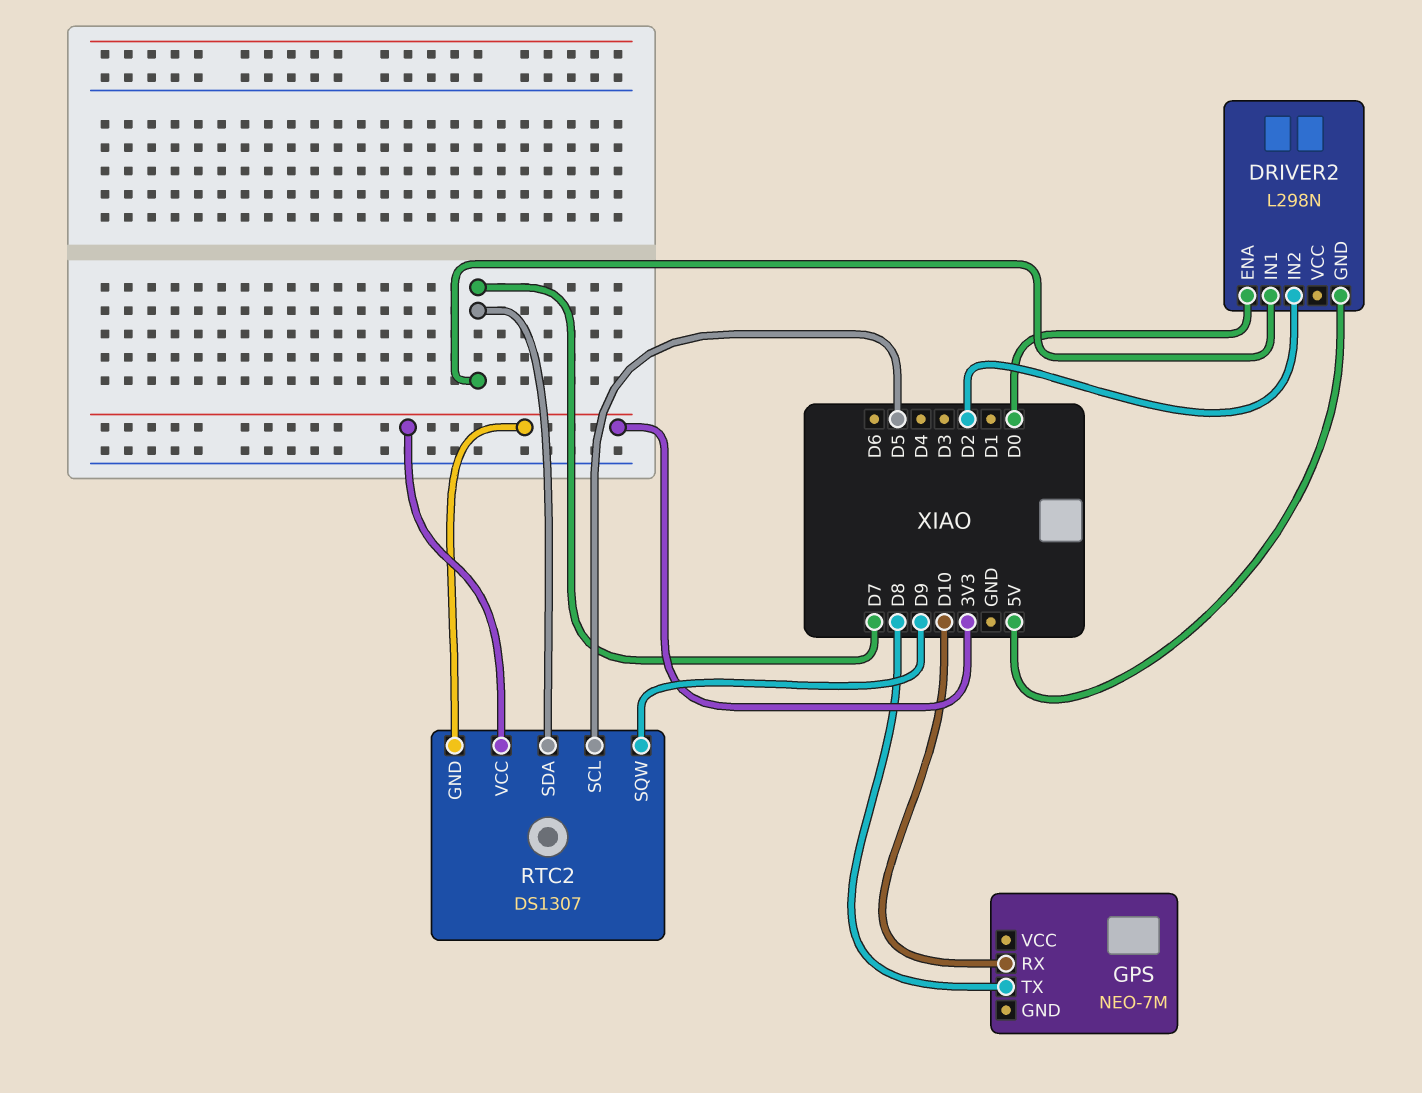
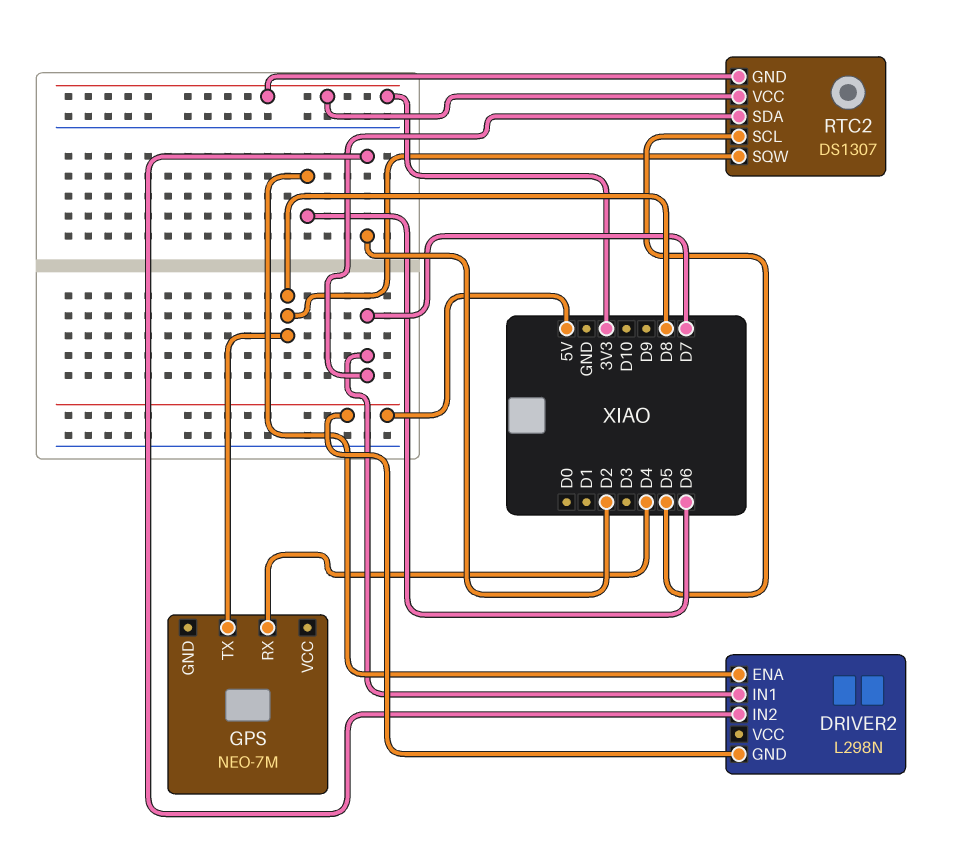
DRIVER2 pin ENA: D0 -> D6
GPS pin RX: D10 -> D4
RTC2 pin SQW: D9 -> D8

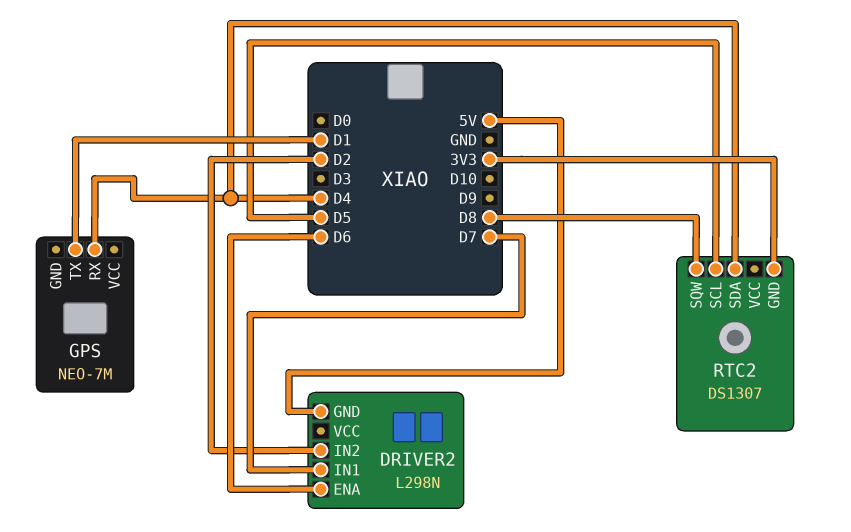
GPS pin TX: D8 -> D1
RTC2 pin SDA: D7 -> D4
RTC2 pin VCC: 3V3 -> none

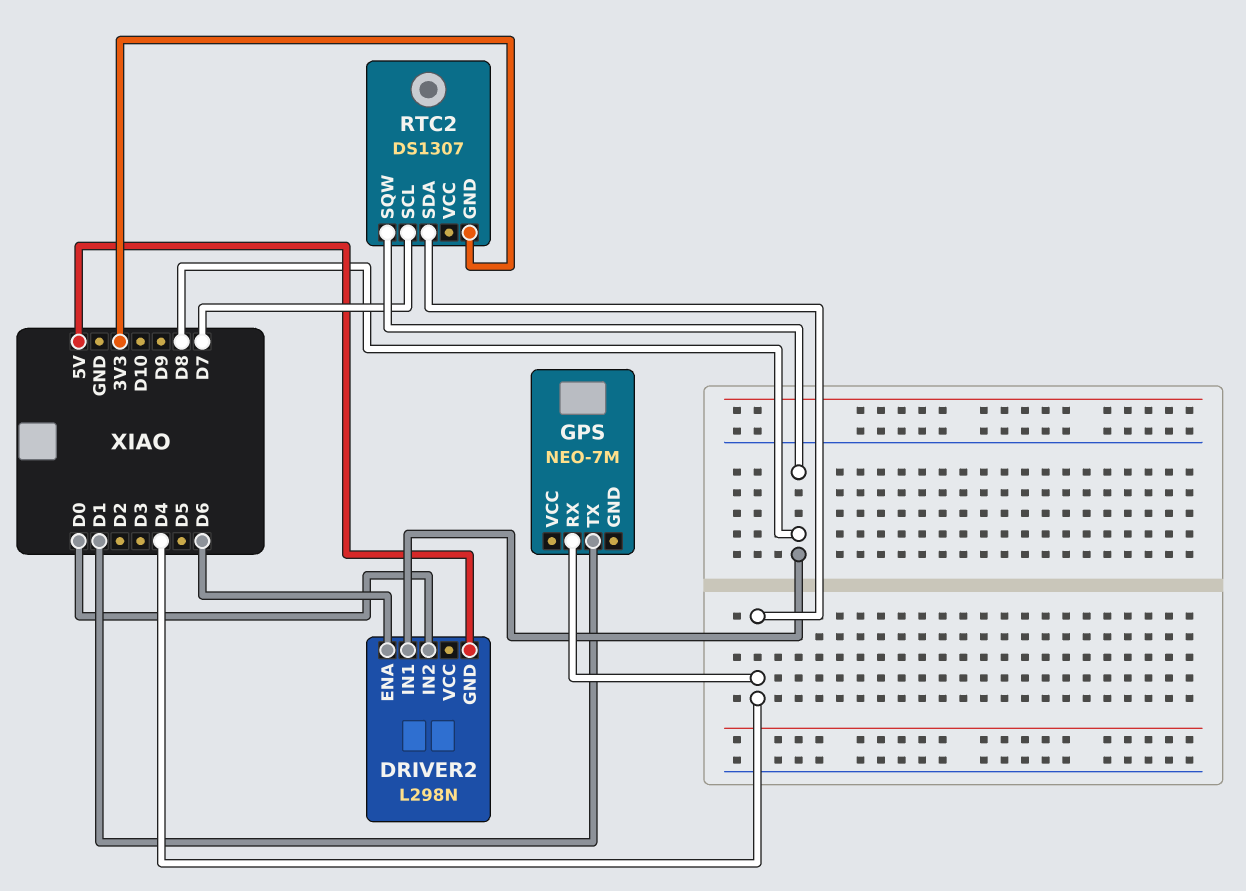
DRIVER2 pin IN1: D7 -> D8
DRIVER2 pin IN2: D2 -> D0
RTC2 pin SCL: D5 -> D7

